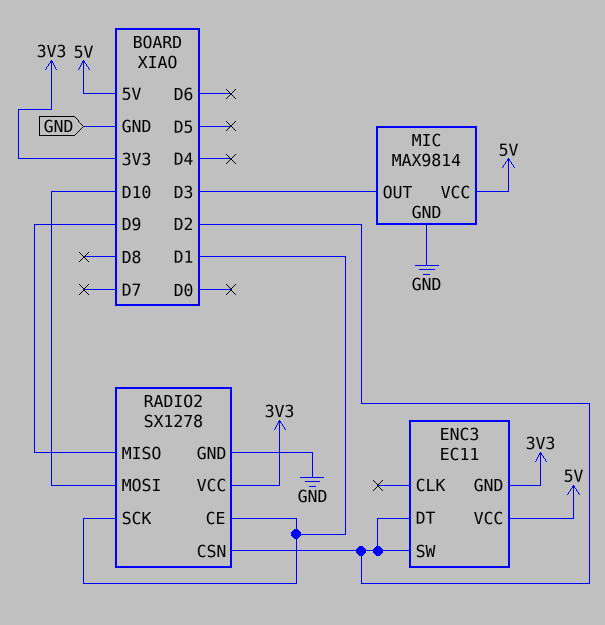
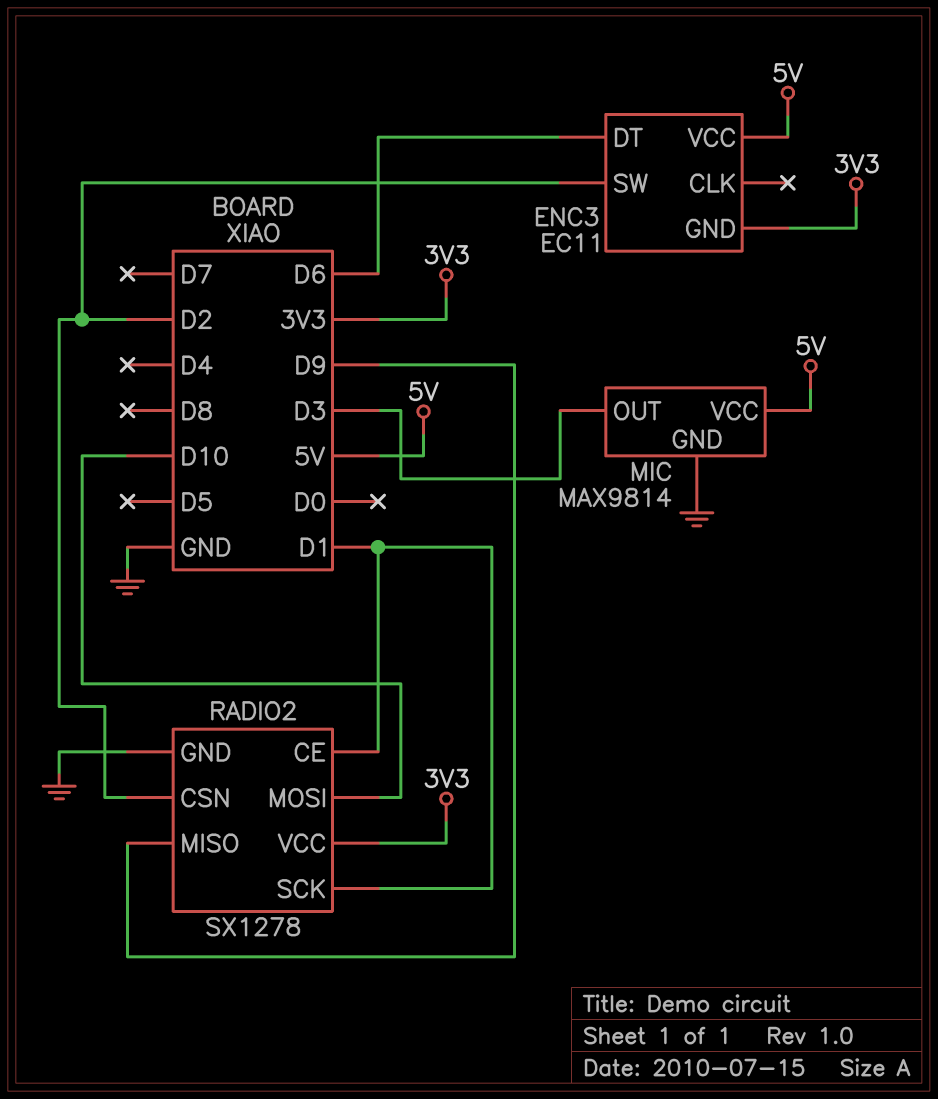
ENC3 pin DT: D2 -> D6

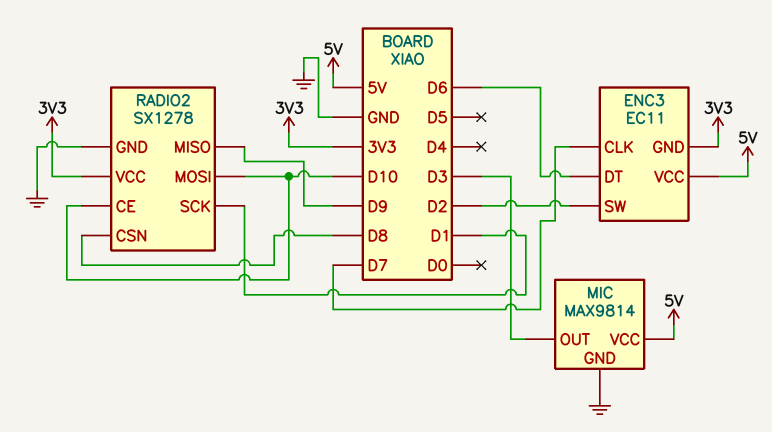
ENC3 pin CLK: none -> D7
RADIO2 pin CE: D1 -> D10
RADIO2 pin CSN: D2 -> D8

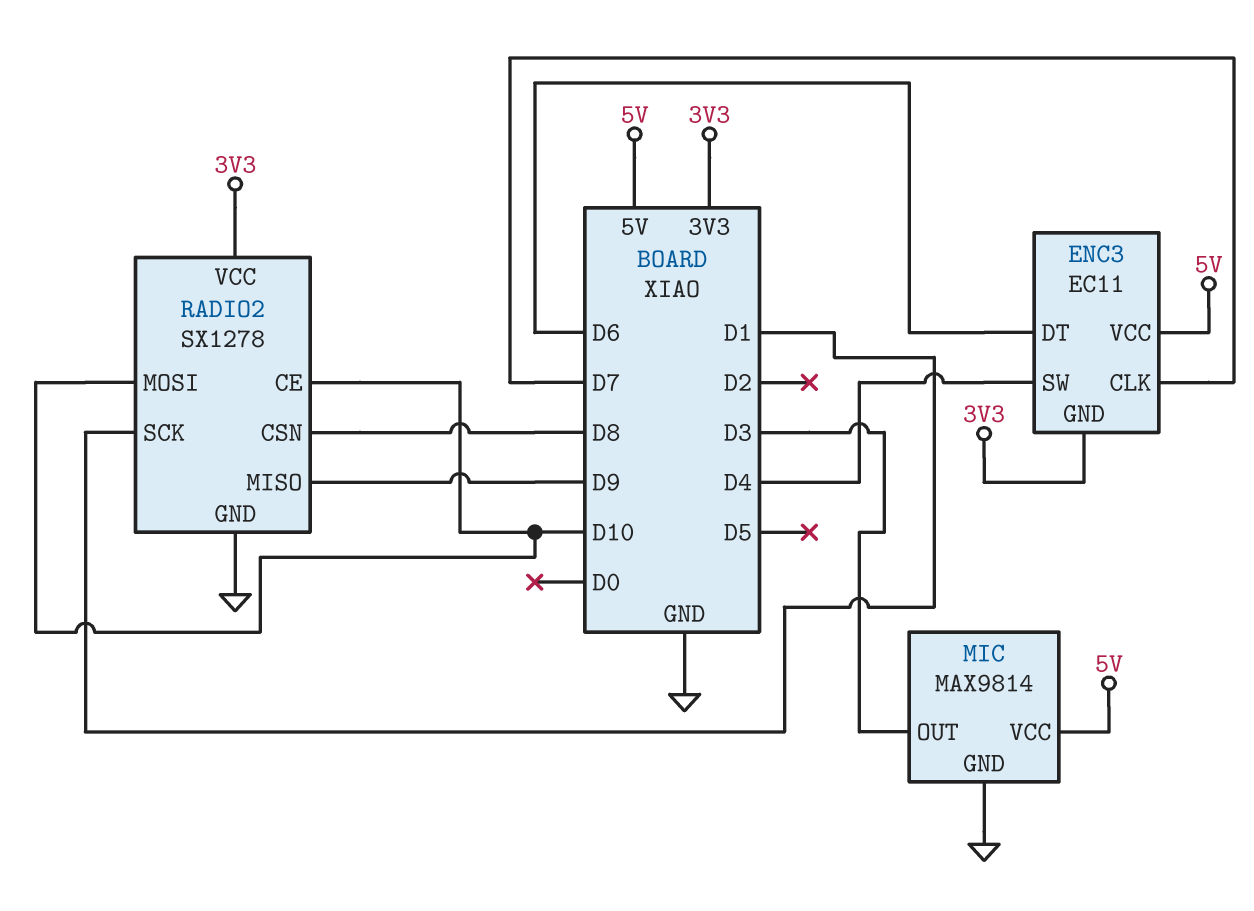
ENC3 pin SW: D2 -> D4

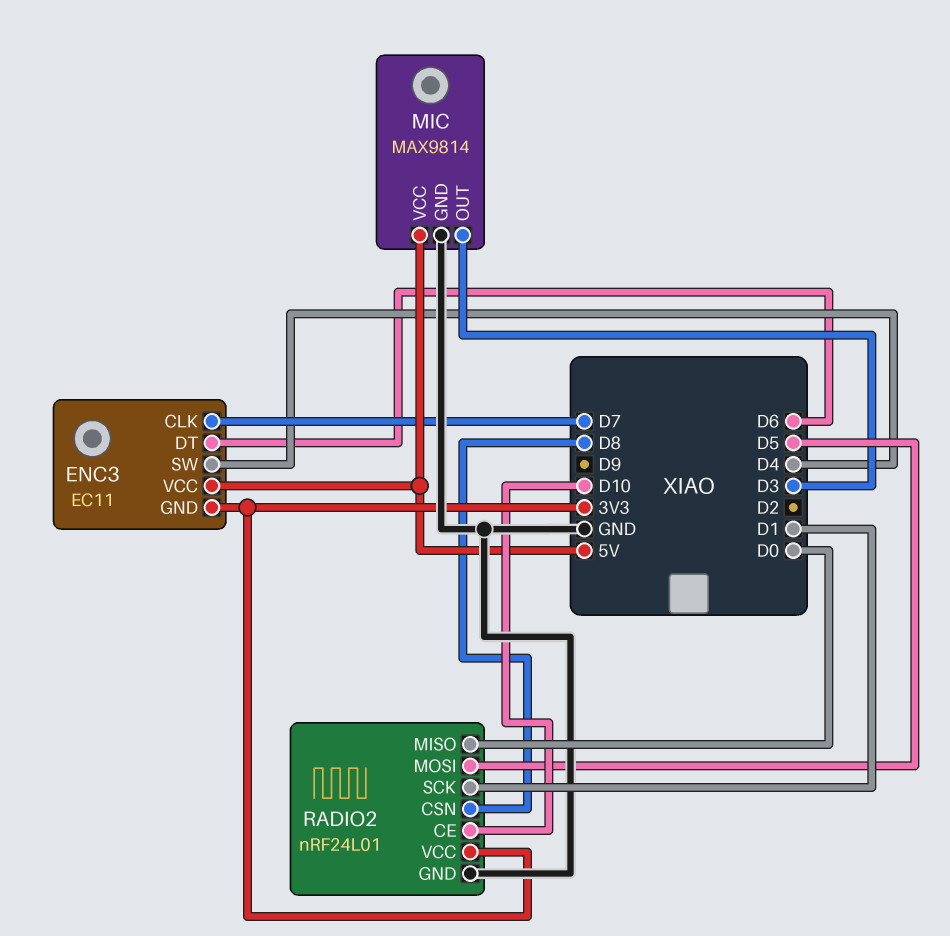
RADIO2: SX1278 -> nRF24L01
RADIO2 pin MISO: D9 -> D0
RADIO2 pin MOSI: D10 -> D5

